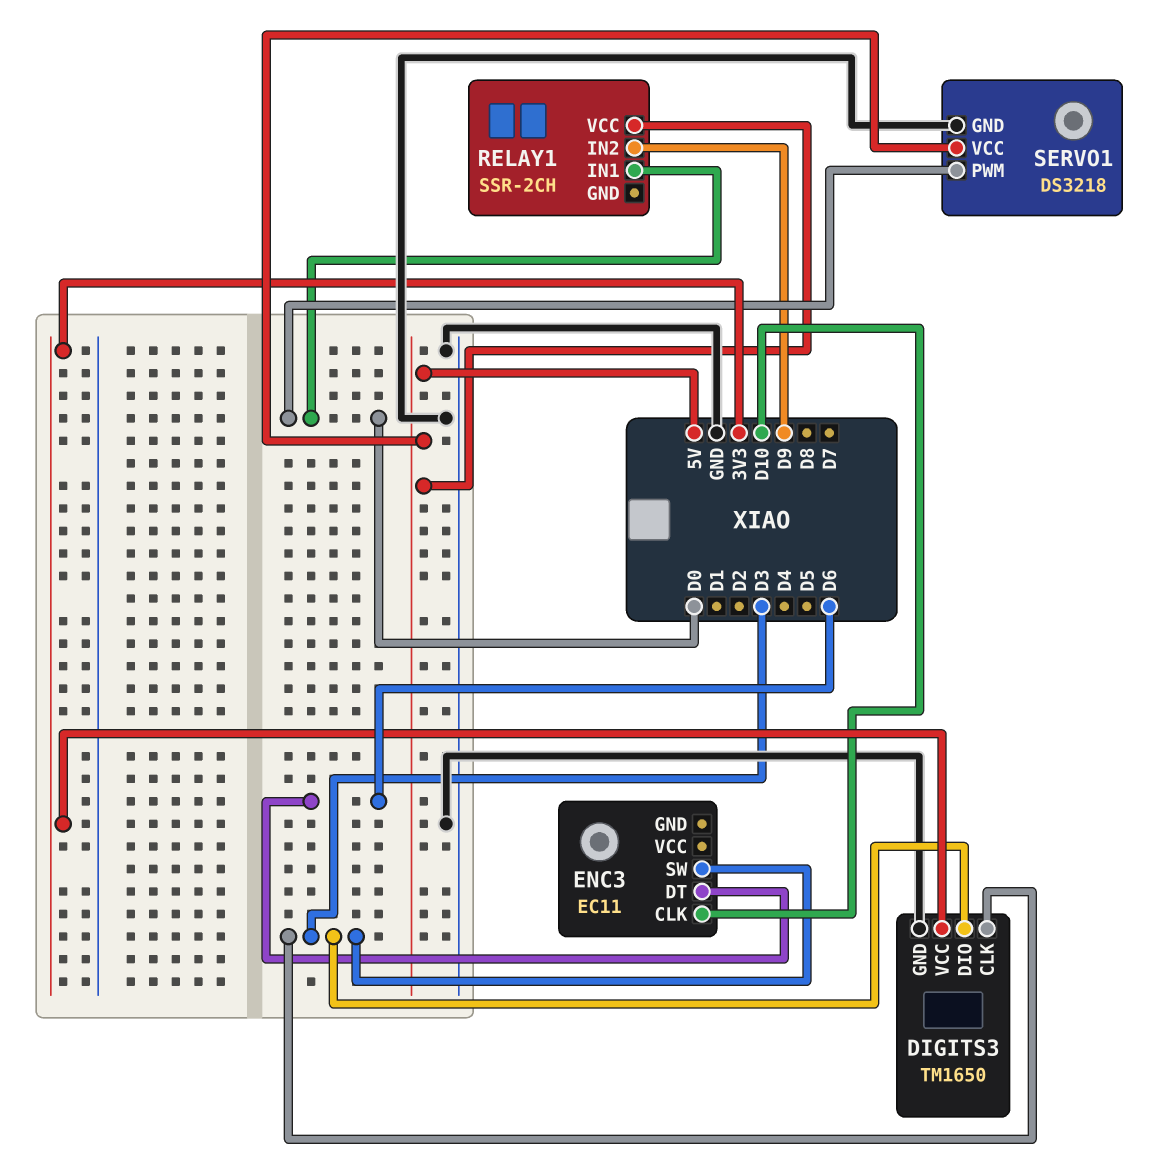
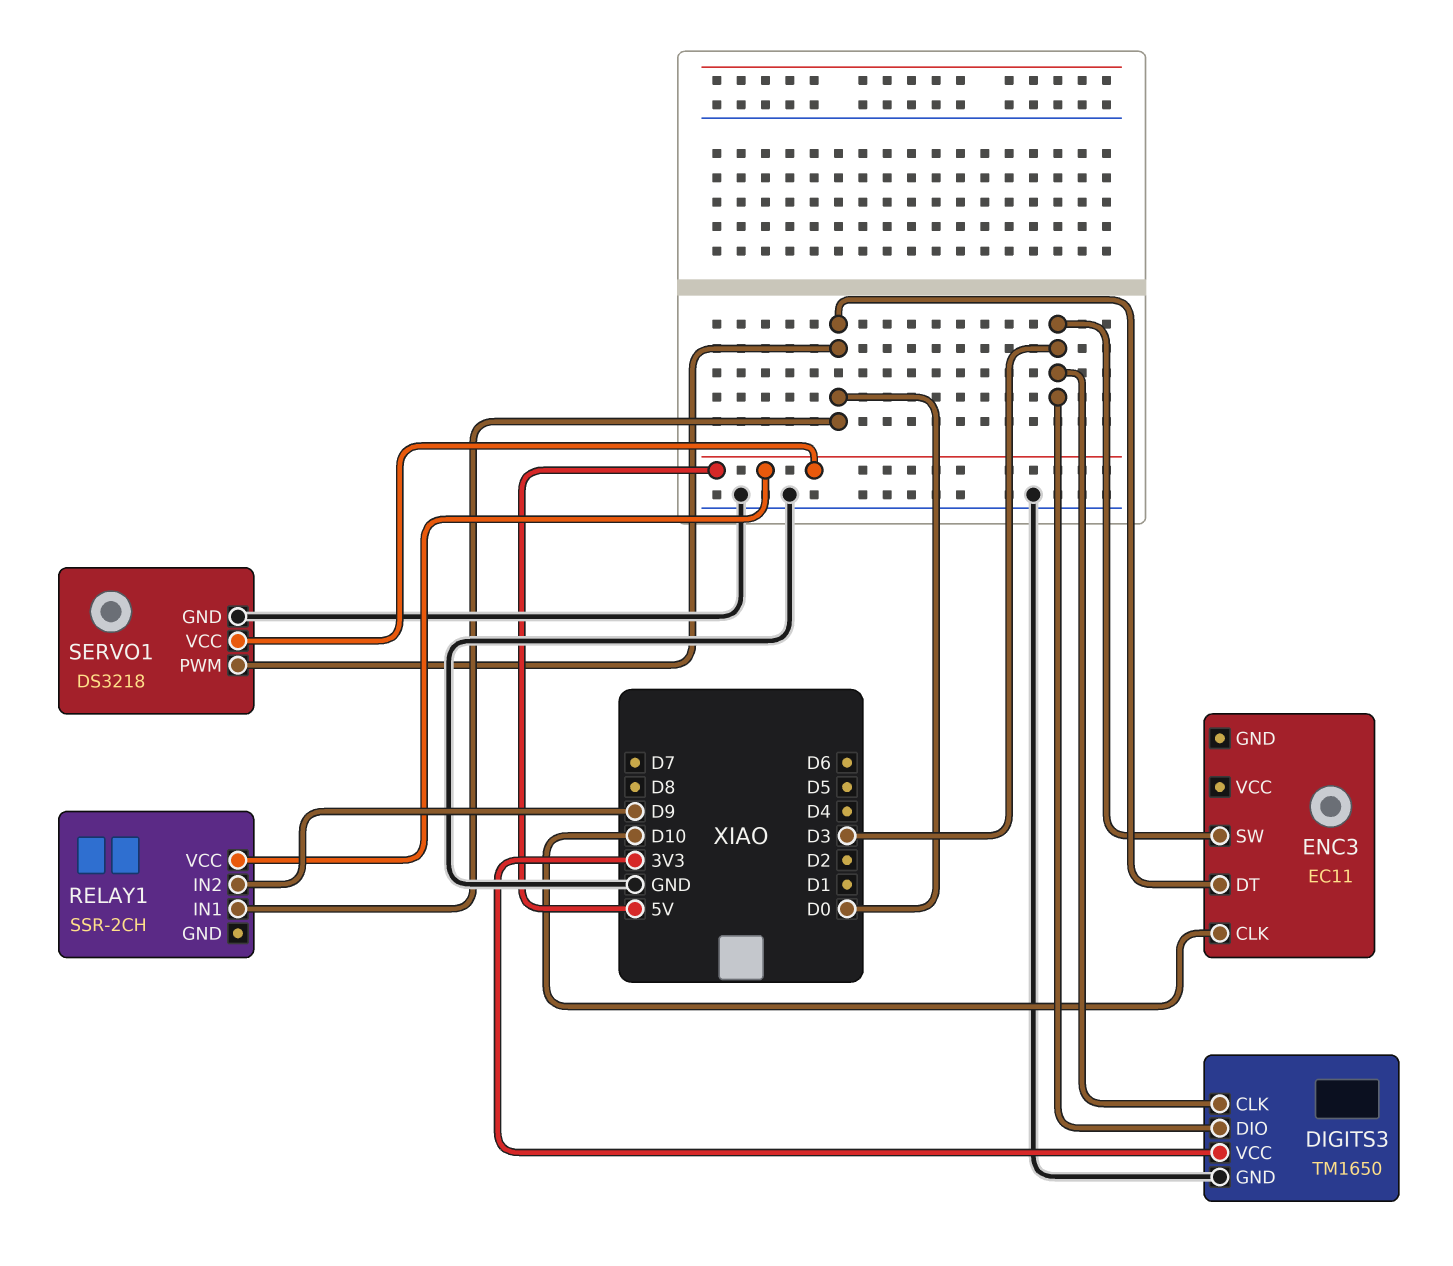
ENC3 pin DT: D6 -> D0

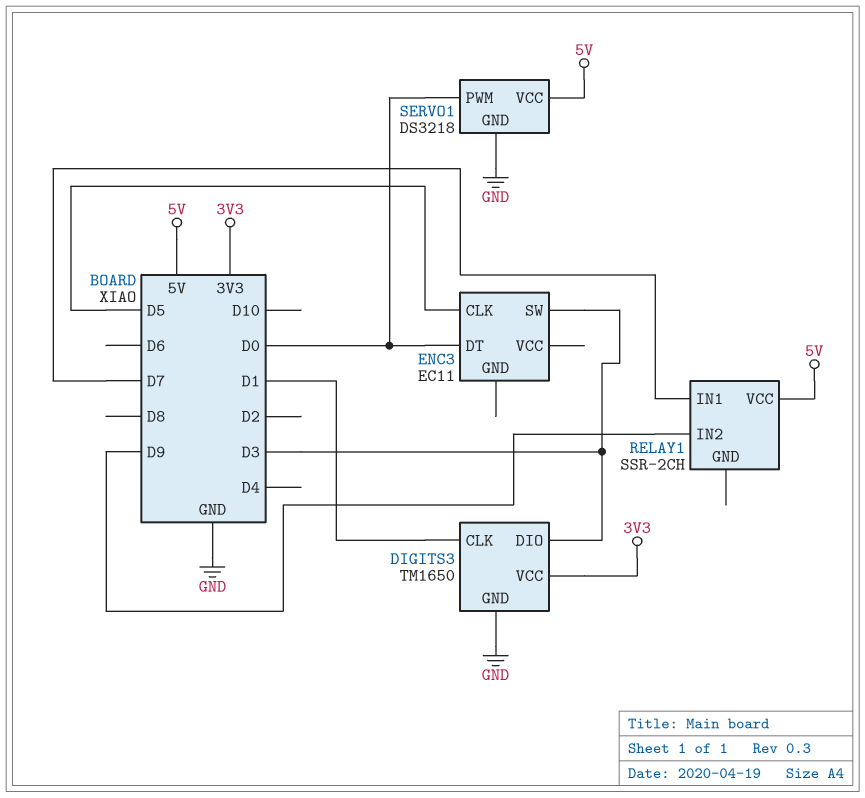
DIGITS3 pin CLK: D3 -> D1
ENC3 pin CLK: D10 -> D5
RELAY1 pin IN1: D0 -> D7

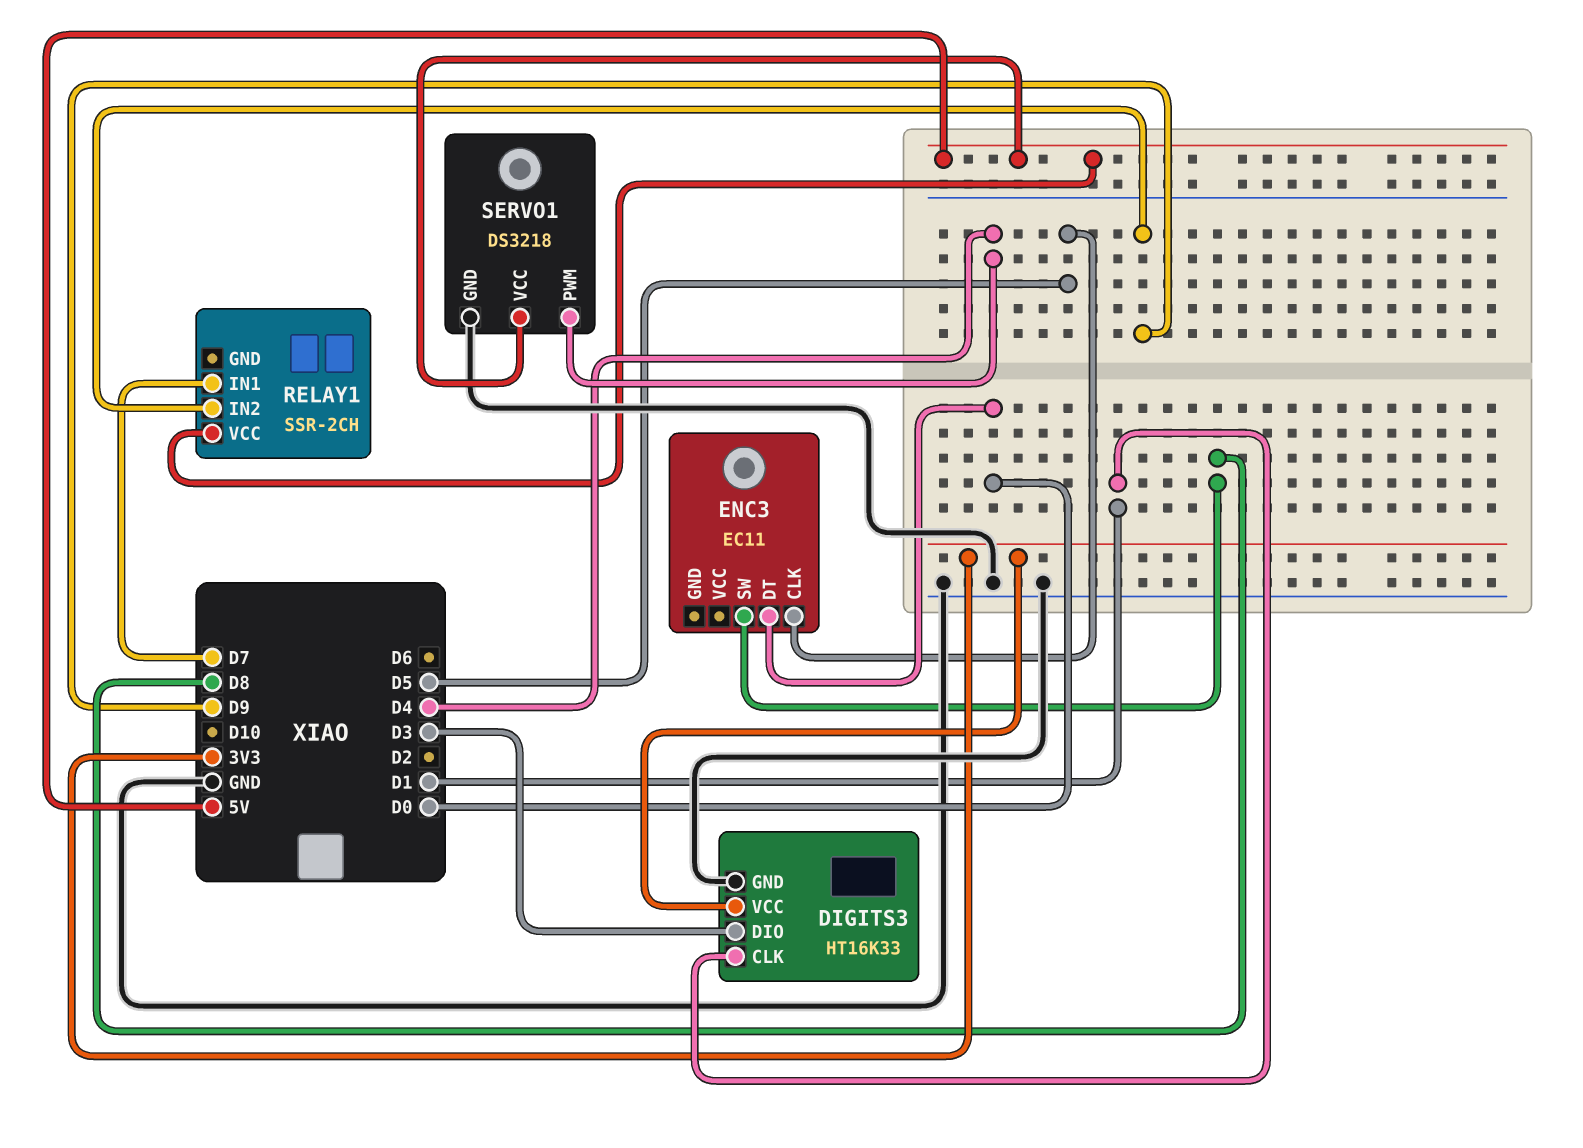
DIGITS3: TM1650 -> HT16K33
ENC3 pin SW: D3 -> D8
SERVO1 pin PWM: D0 -> D4

